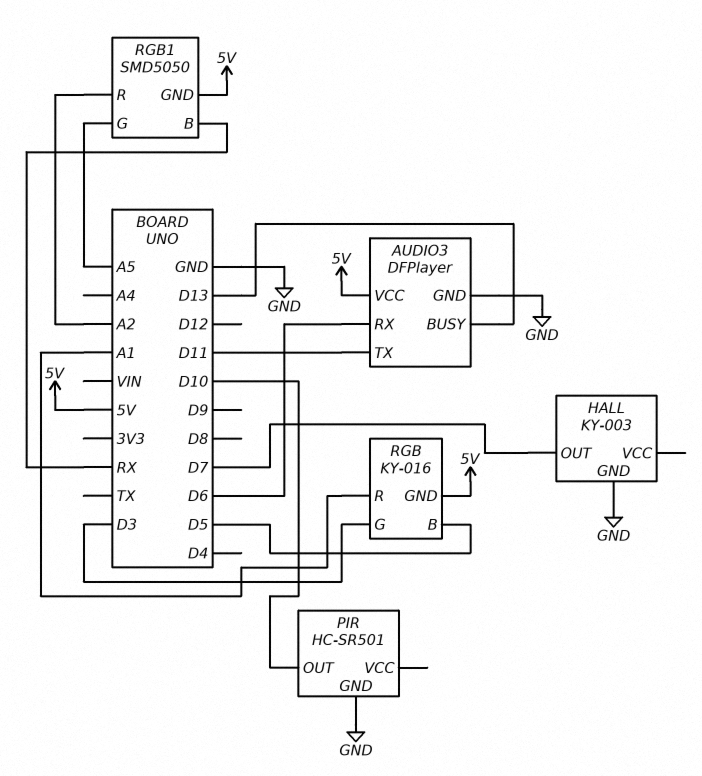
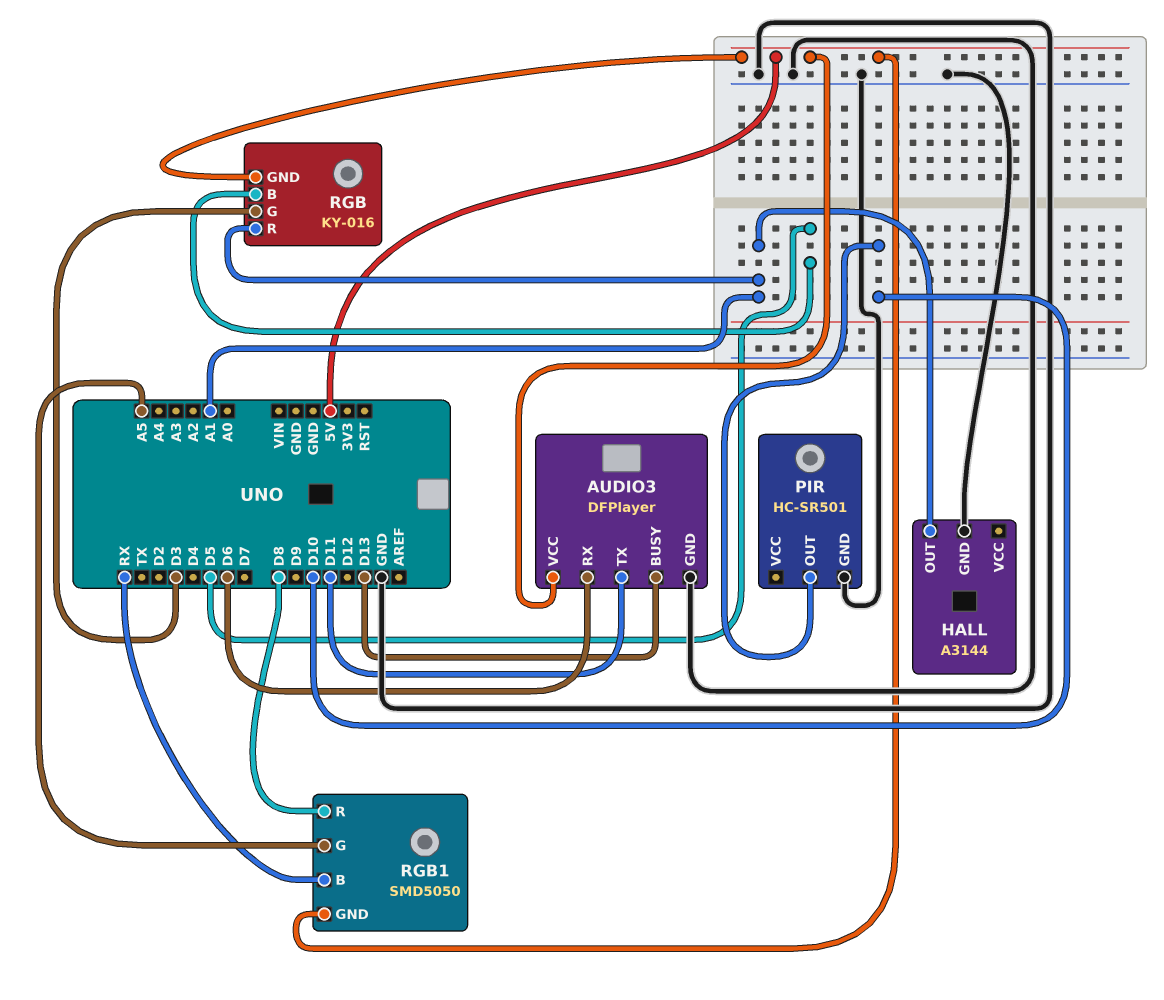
HALL: KY-003 -> A3144
HALL pin OUT: D7 -> A1
RGB1 pin R: A2 -> D8

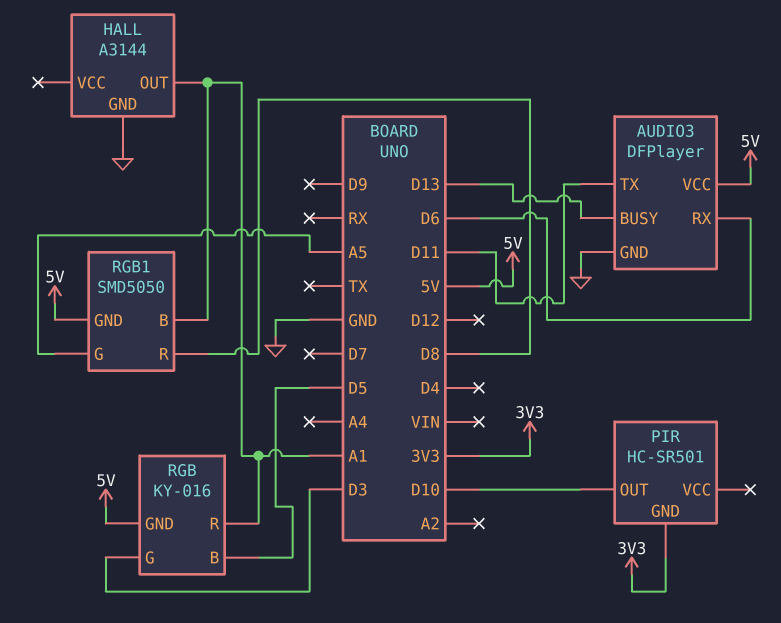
PIR pin GND: GND -> 3V3
RGB1 pin B: RX -> A1

